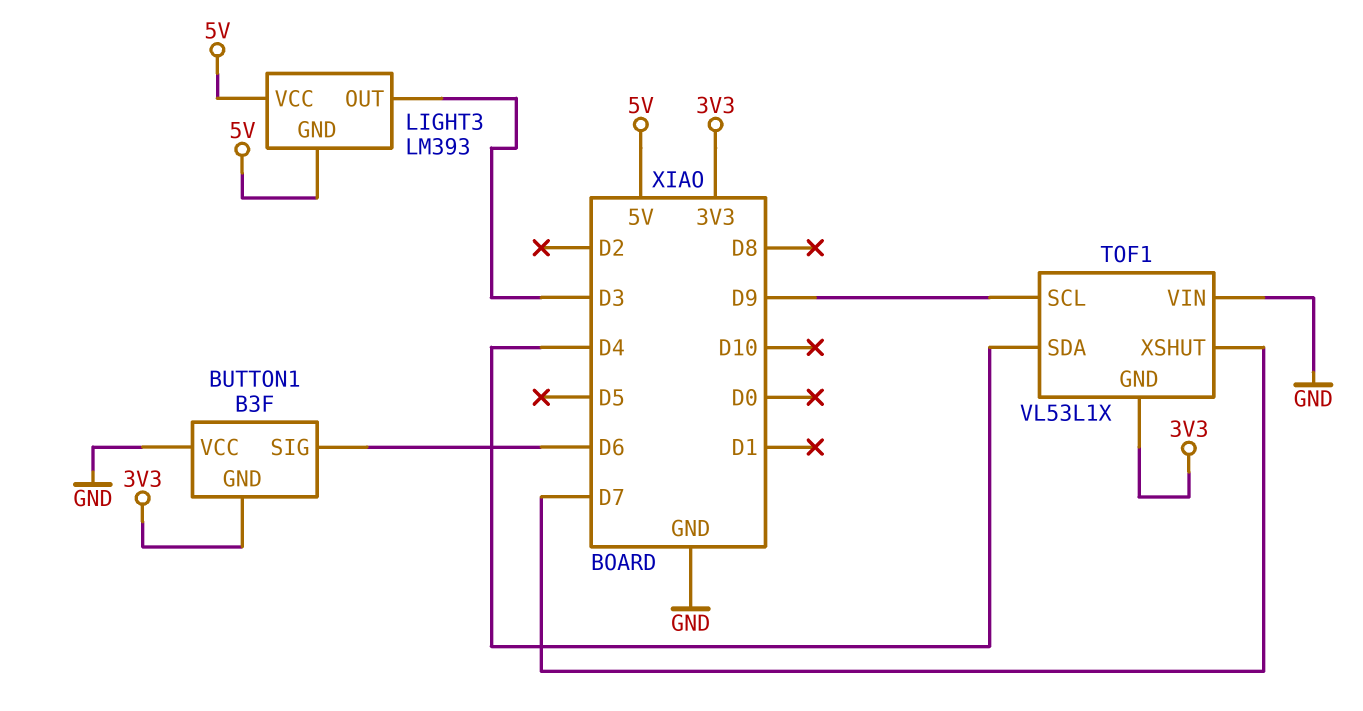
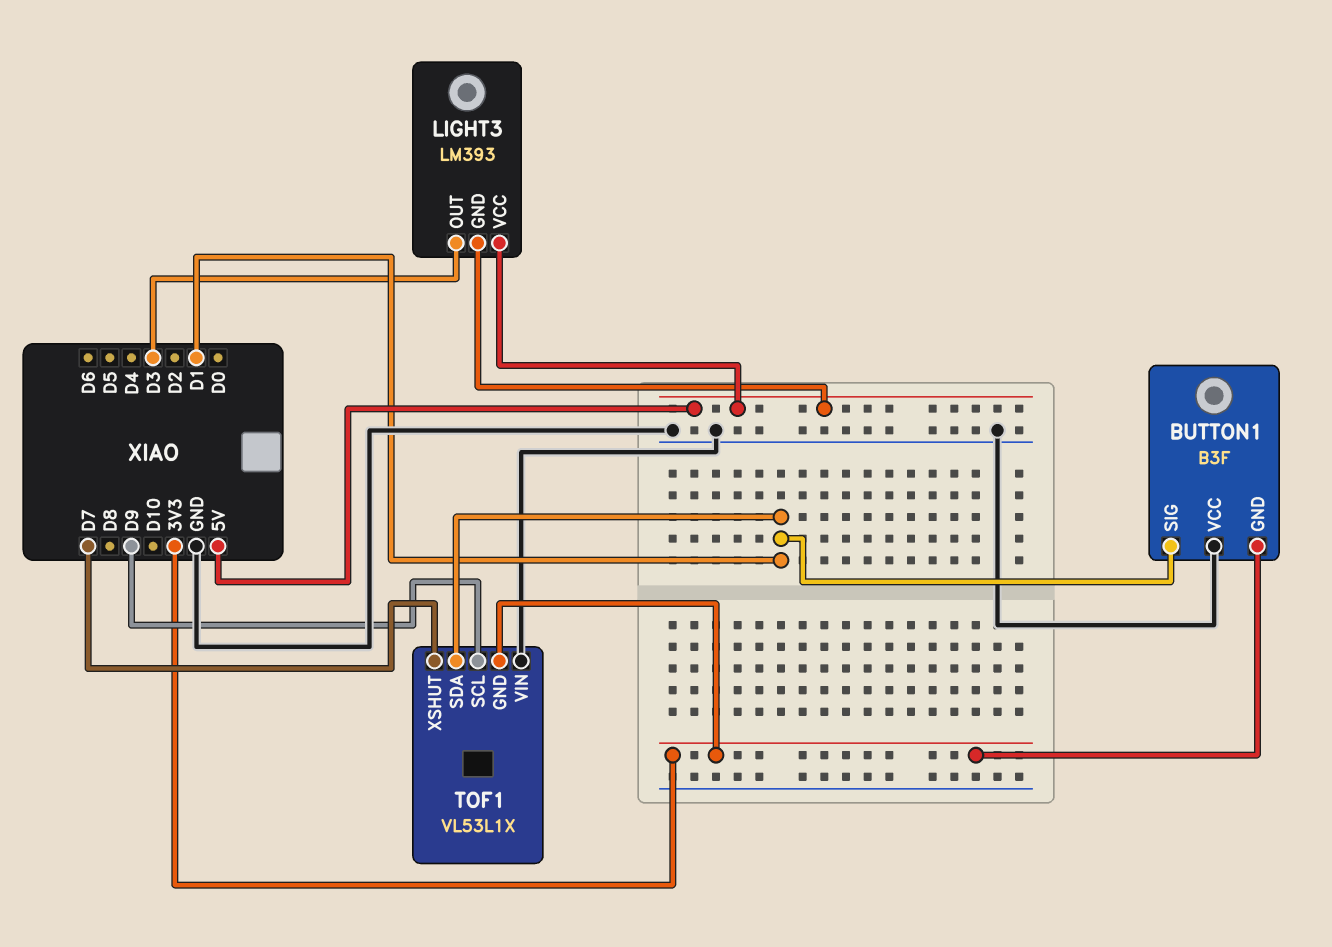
BUTTON1 pin SIG: D6 -> D1
TOF1 pin SDA: D4 -> D1

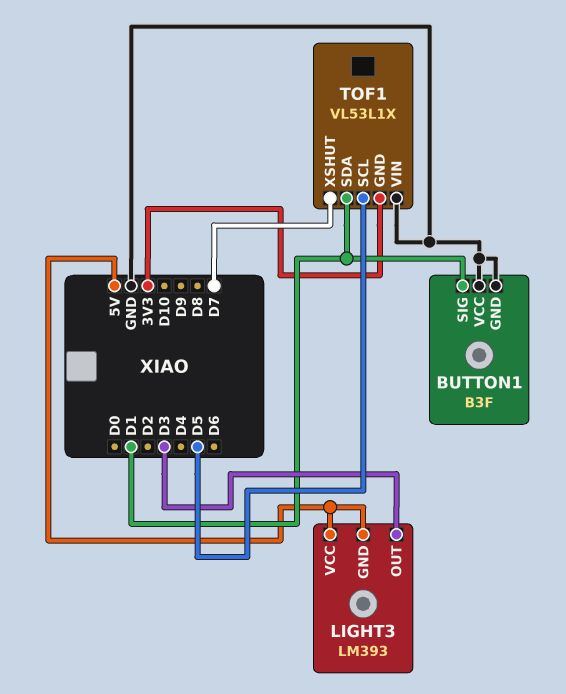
BUTTON1 pin GND: 3V3 -> GND
TOF1 pin SCL: D9 -> D5

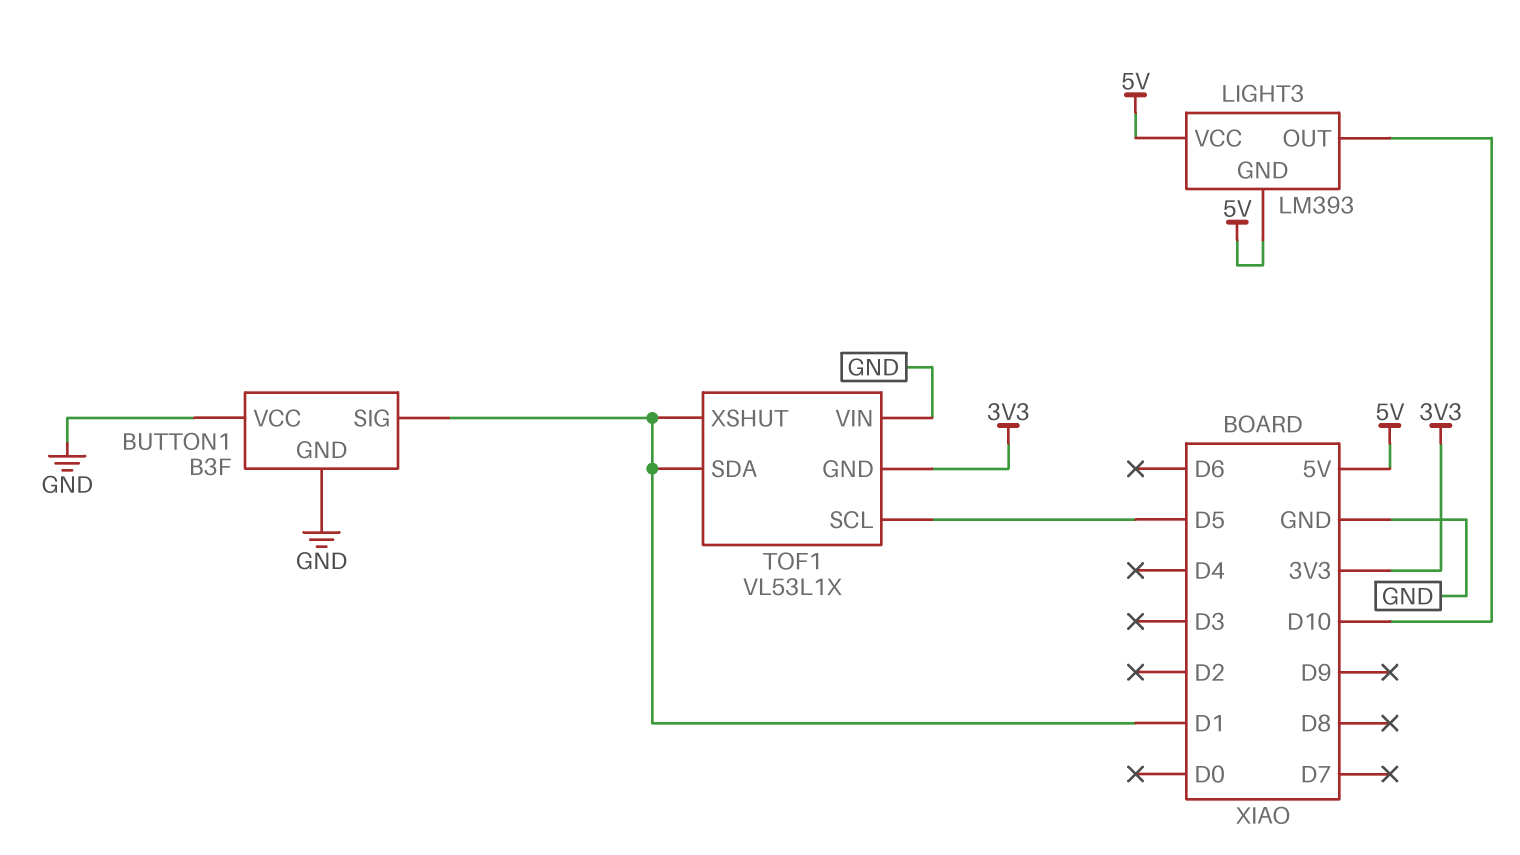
LIGHT3 pin OUT: D3 -> D10
TOF1 pin XSHUT: D7 -> D1

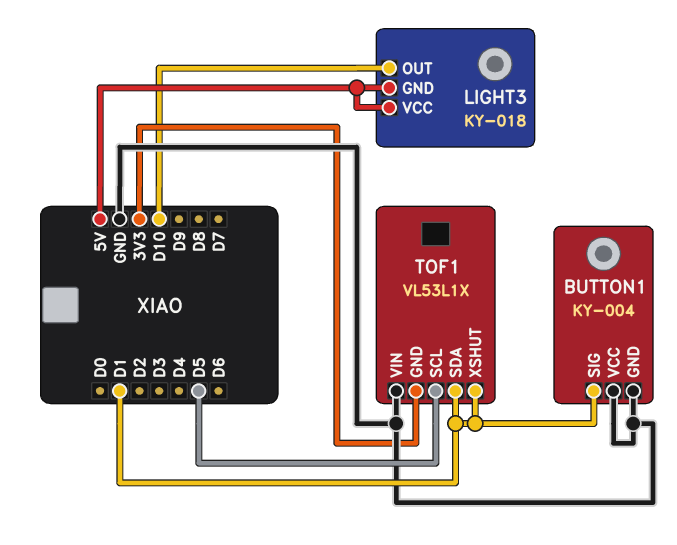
BUTTON1: B3F -> KY-004
LIGHT3: LM393 -> KY-018

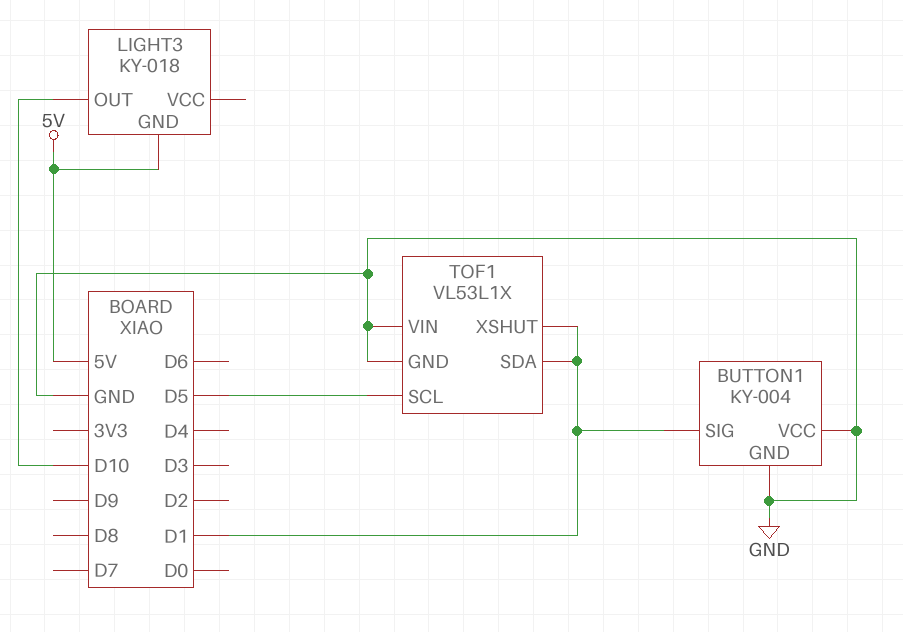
LIGHT3 pin VCC: 5V -> none
TOF1 pin GND: 3V3 -> GND

